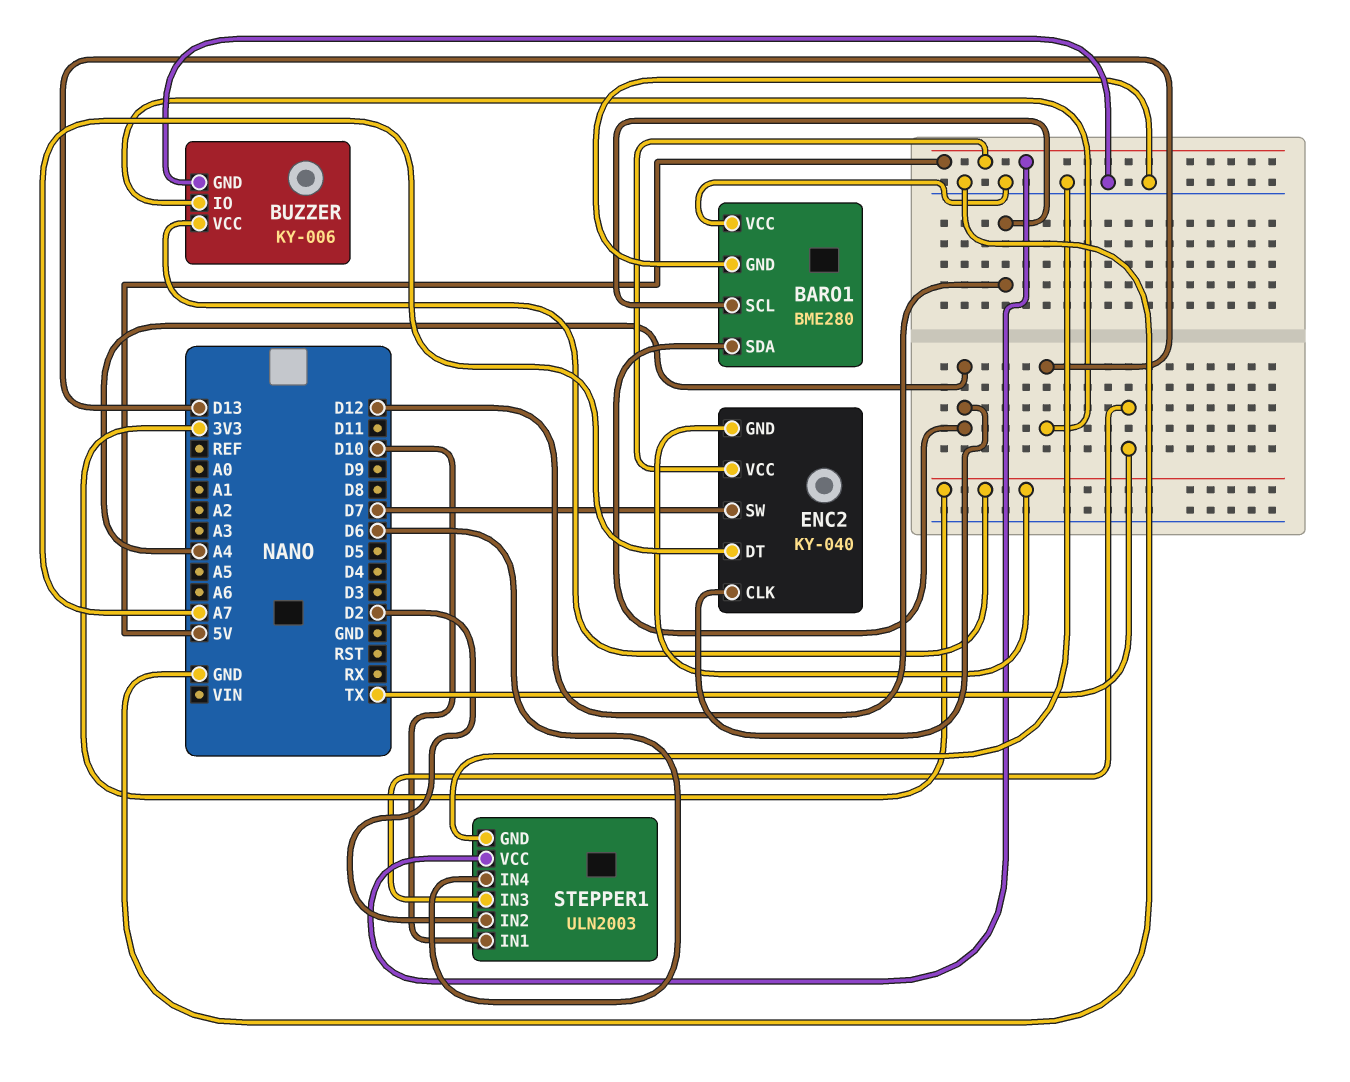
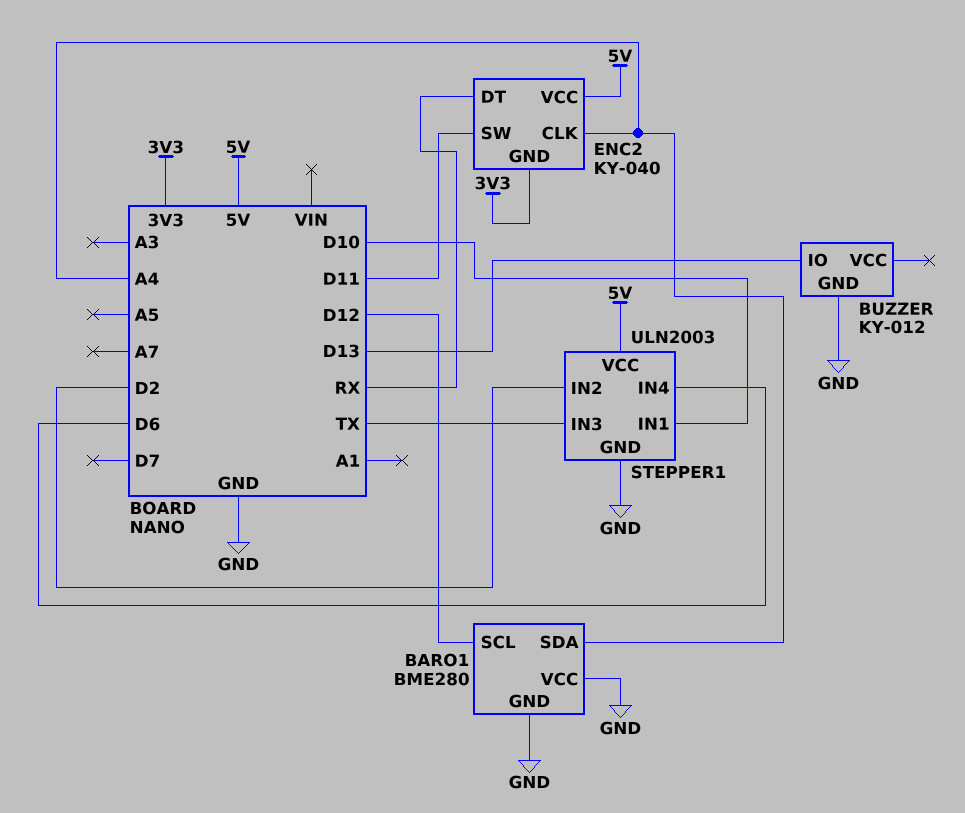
BUZZER: KY-006 -> KY-012
BUZZER pin VCC: 3V3 -> none
ENC2 pin DT: A7 -> RX
ENC2 pin SW: D7 -> D11

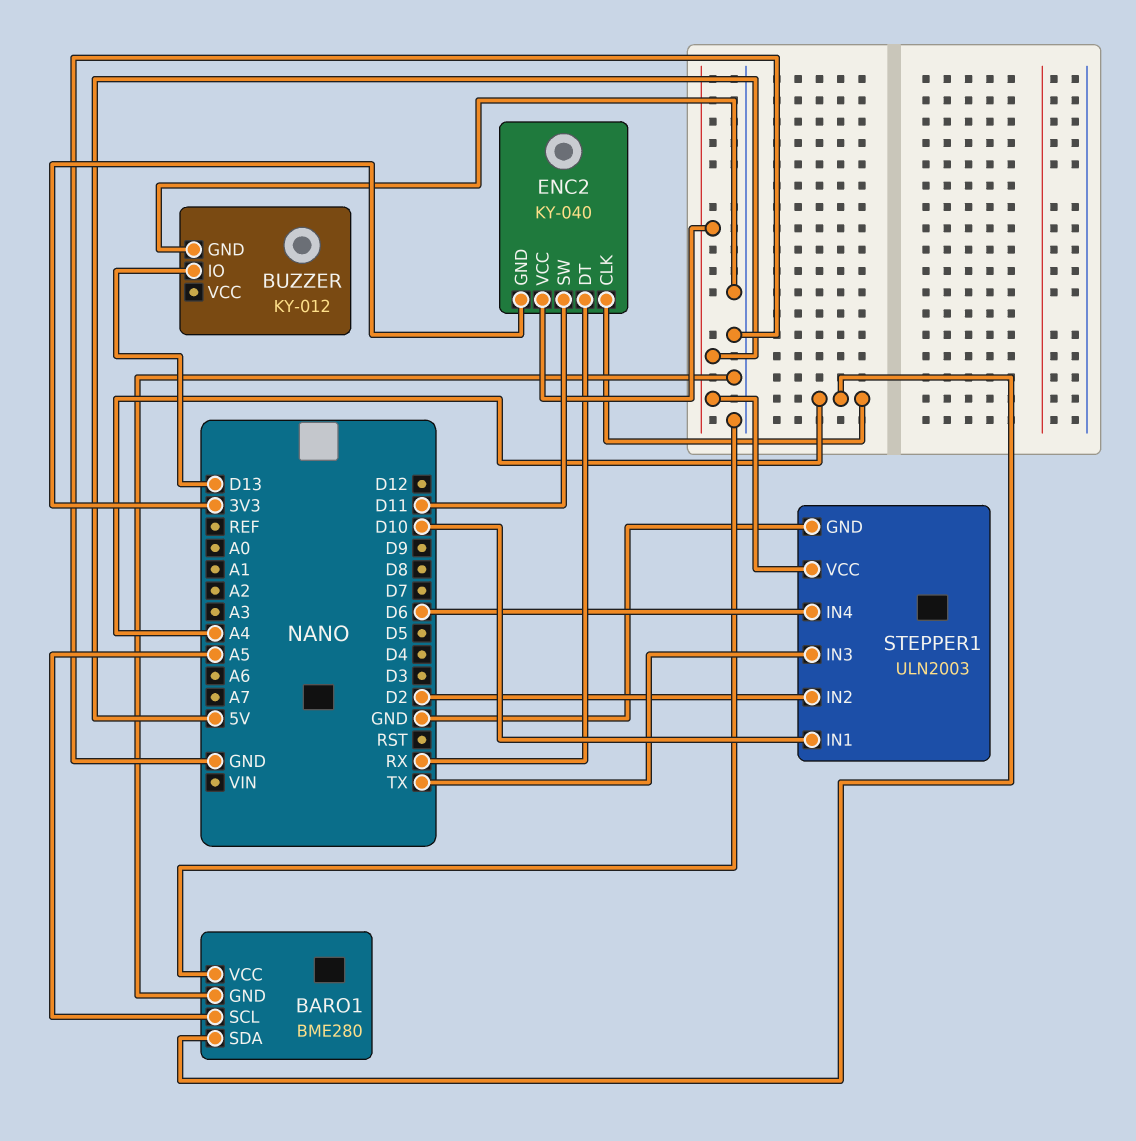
BARO1 pin SCL: D12 -> A5

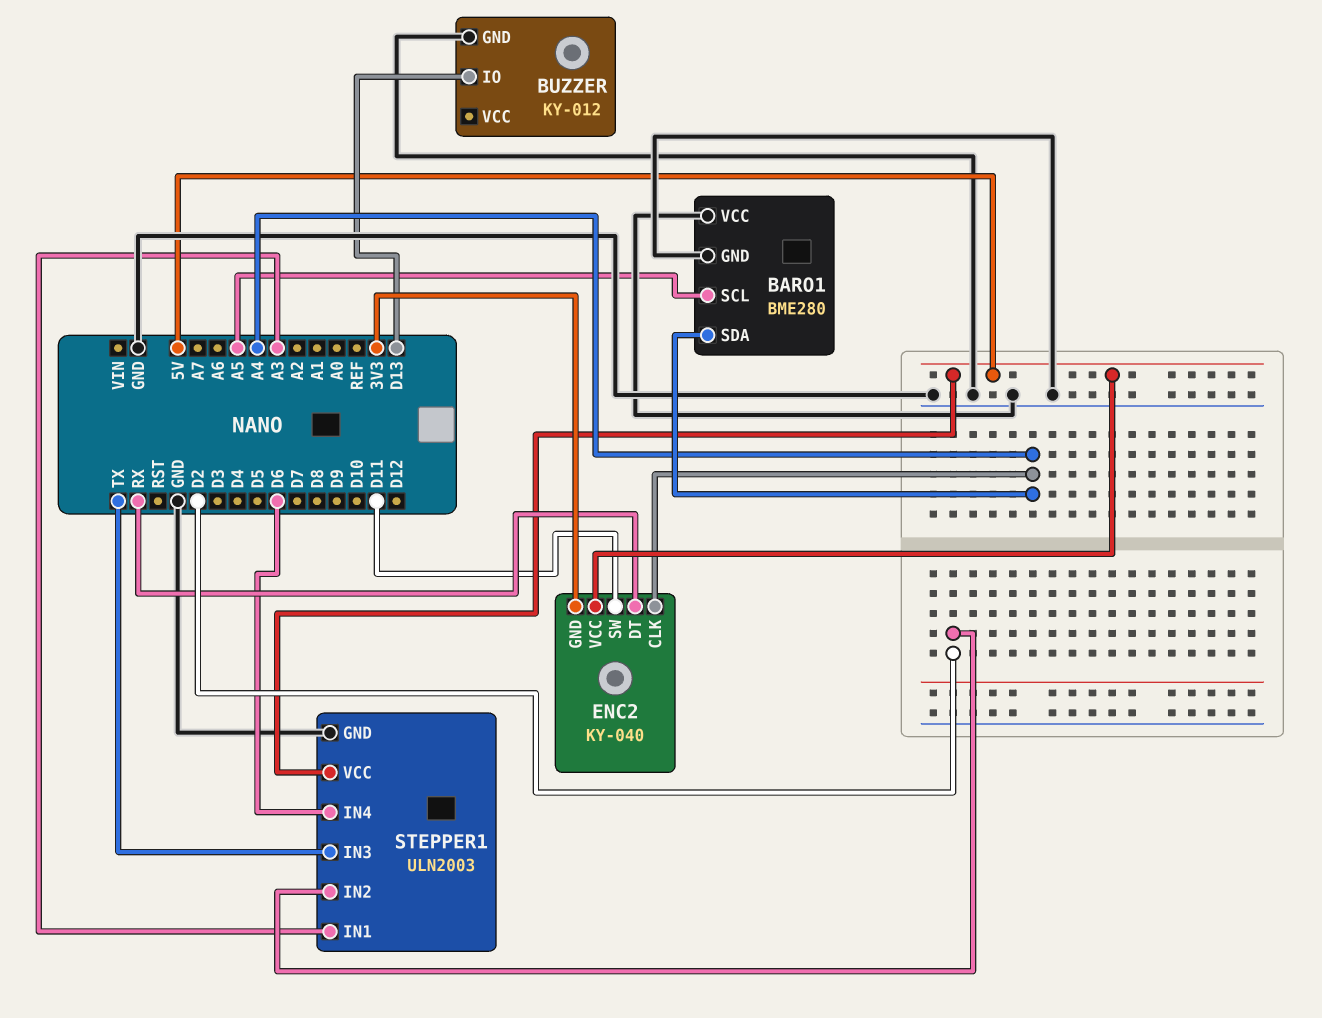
STEPPER1 pin IN1: D10 -> A3

